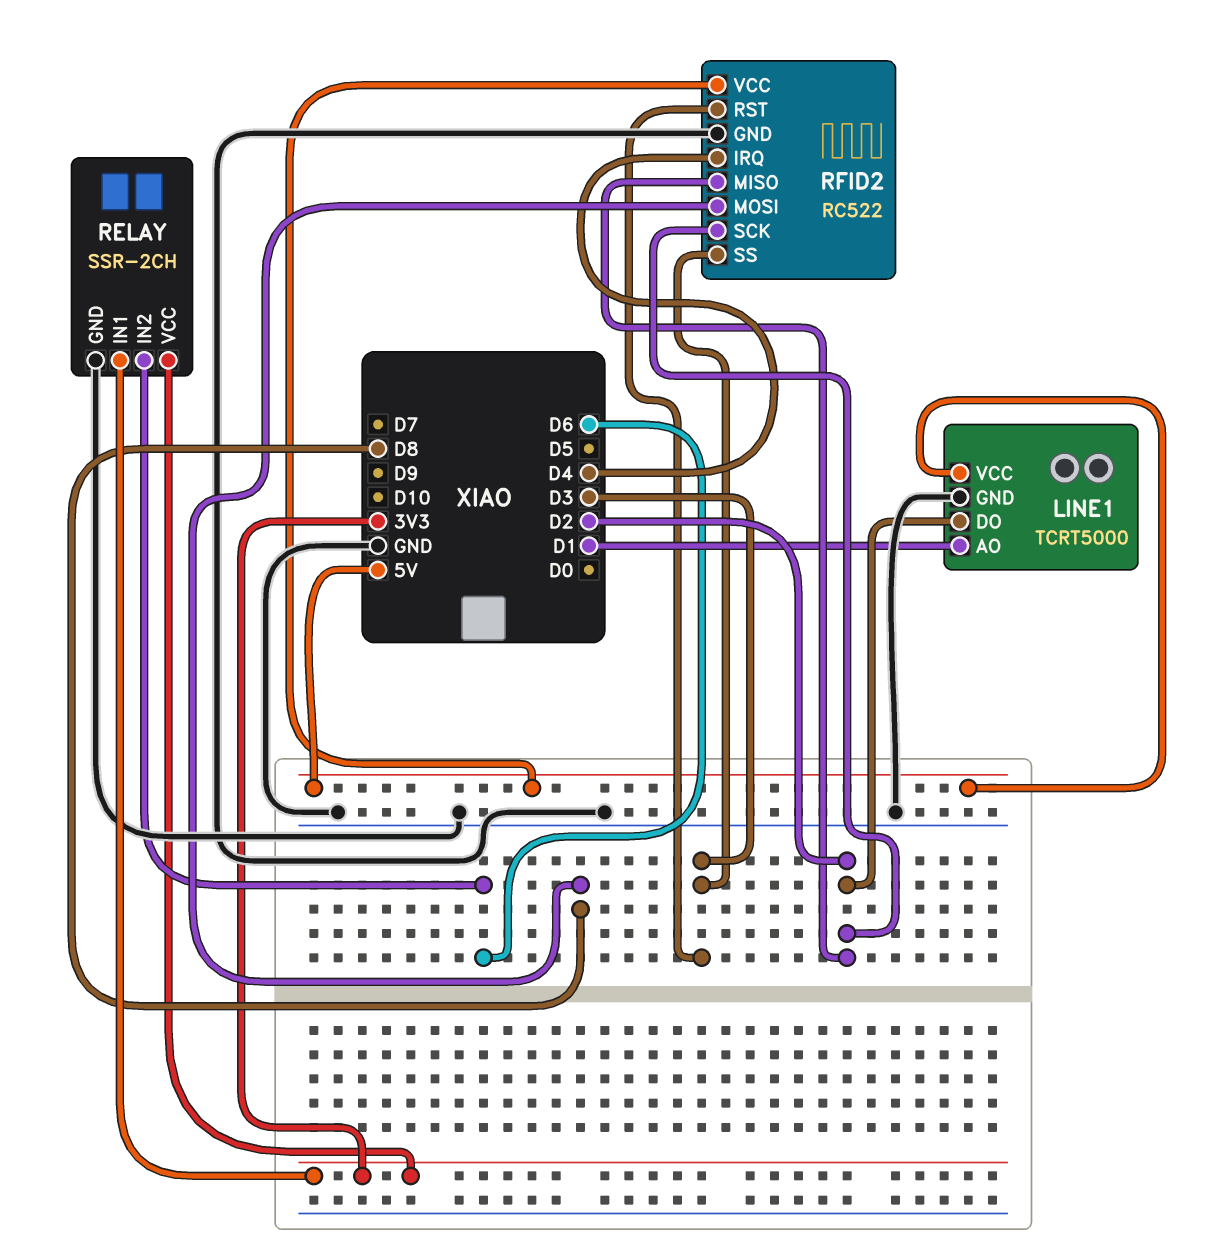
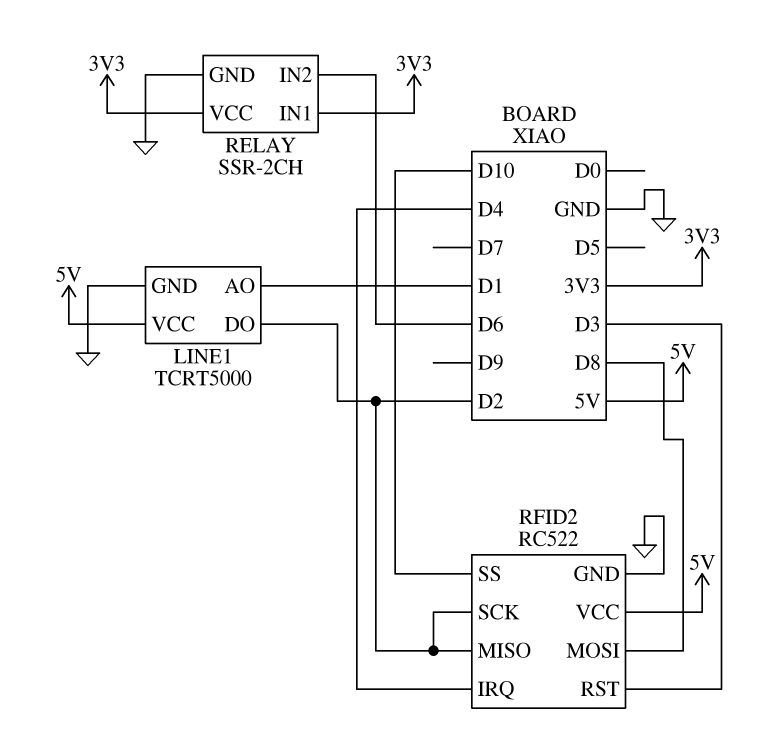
RFID2 pin SS: D3 -> D10

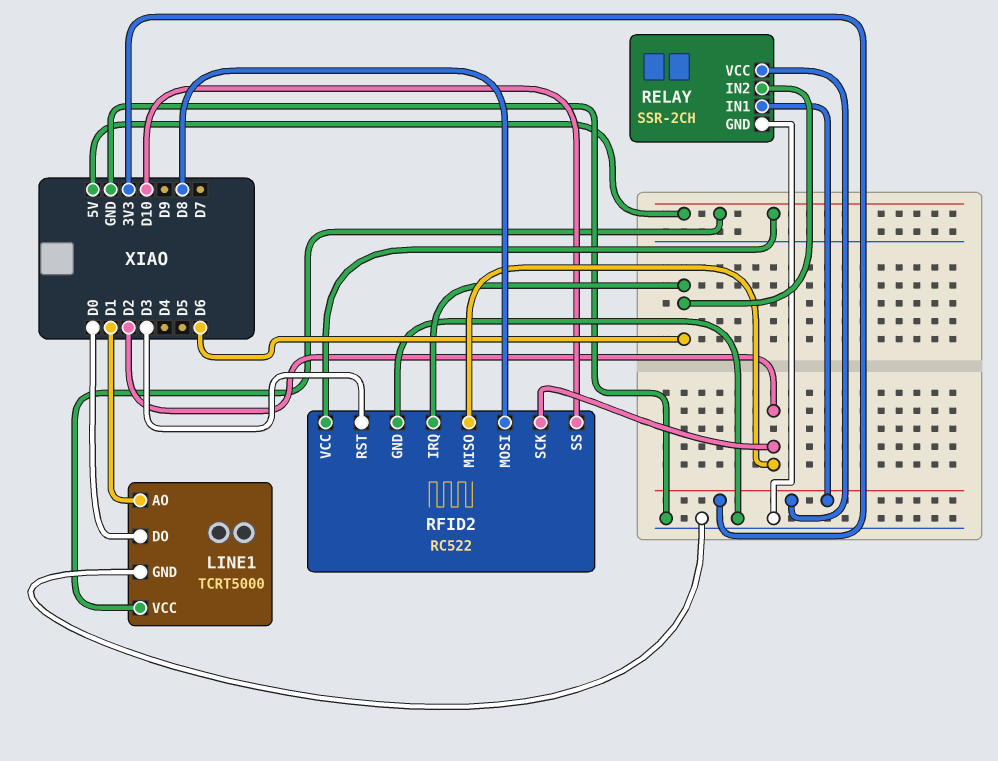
LINE1 pin DO: D2 -> D0
RFID2 pin IRQ: D4 -> D6

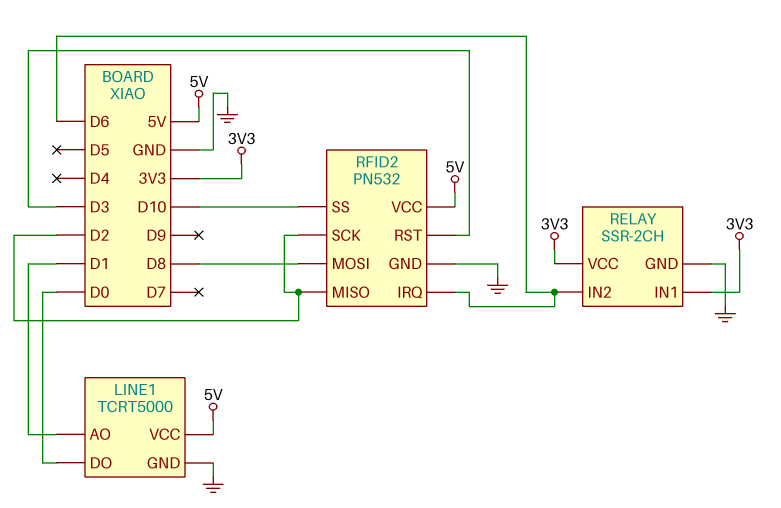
RFID2: RC522 -> PN532

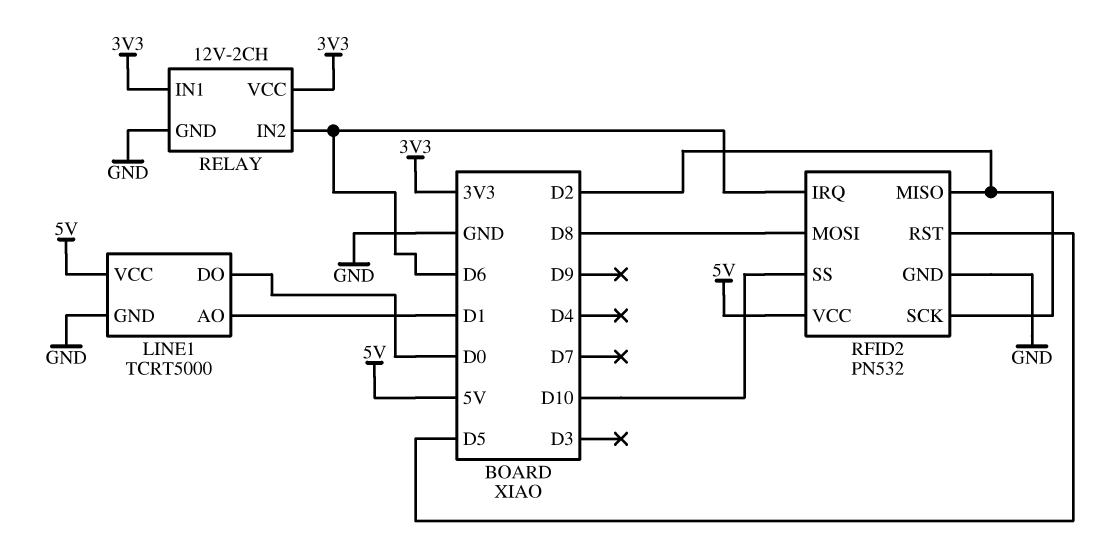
RELAY: SSR-2CH -> 12V-2CH
RFID2 pin RST: D3 -> D5

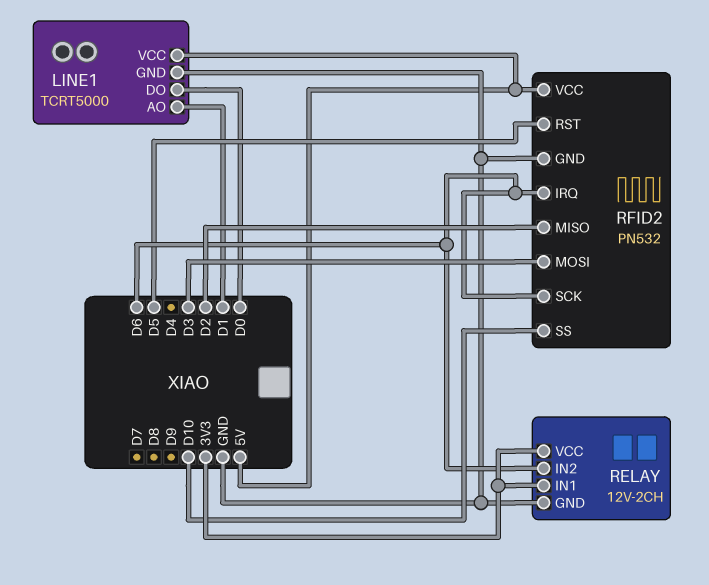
RFID2 pin MOSI: D8 -> D3
RFID2 pin SCK: D2 -> D6

